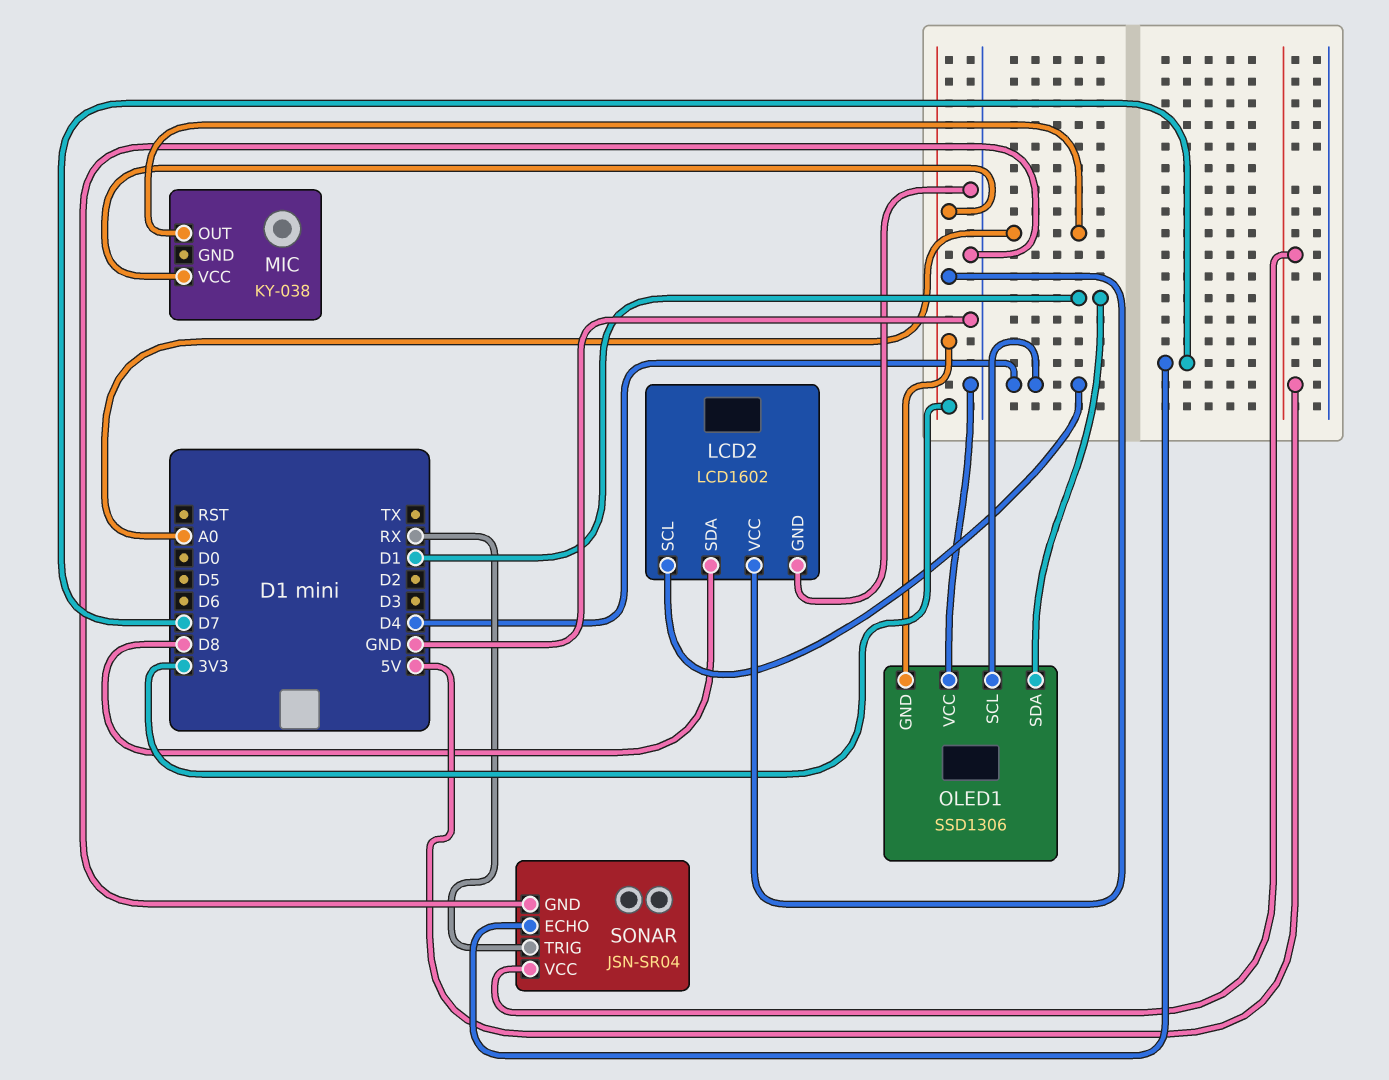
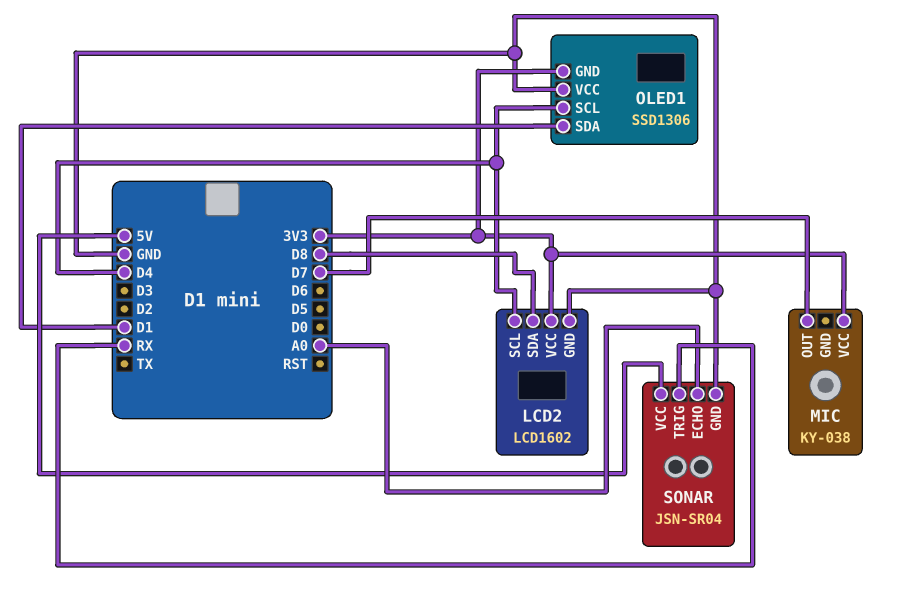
MIC pin OUT: A0 -> D7
SONAR pin ECHO: D7 -> A0

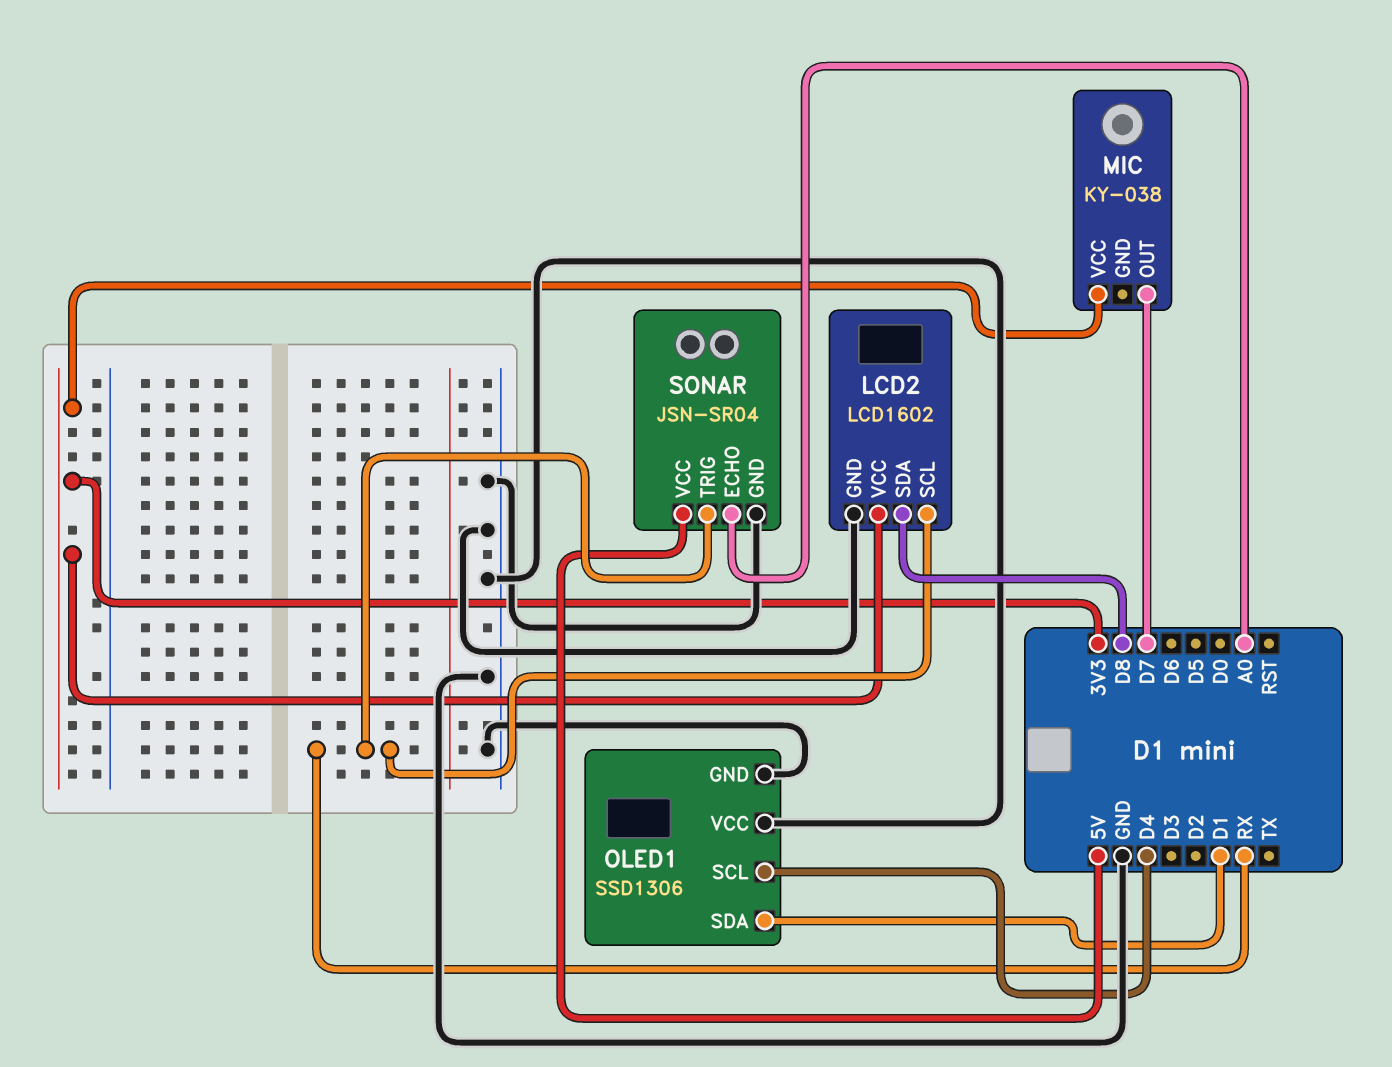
LCD2 pin SCL: D4 -> RX
OLED1 pin GND: 3V3 -> GND

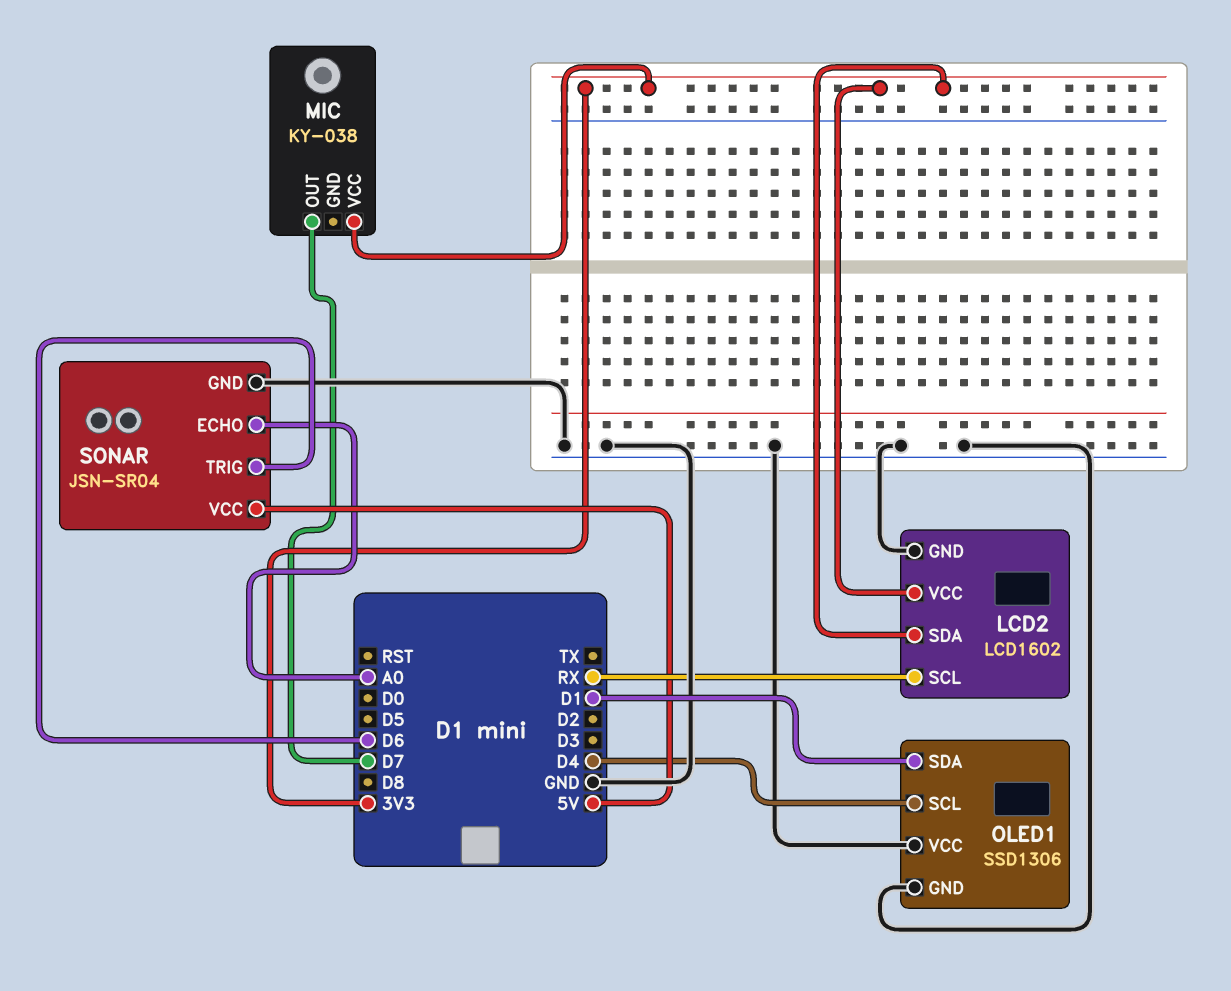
LCD2 pin SDA: D8 -> 3V3
SONAR pin TRIG: RX -> D6

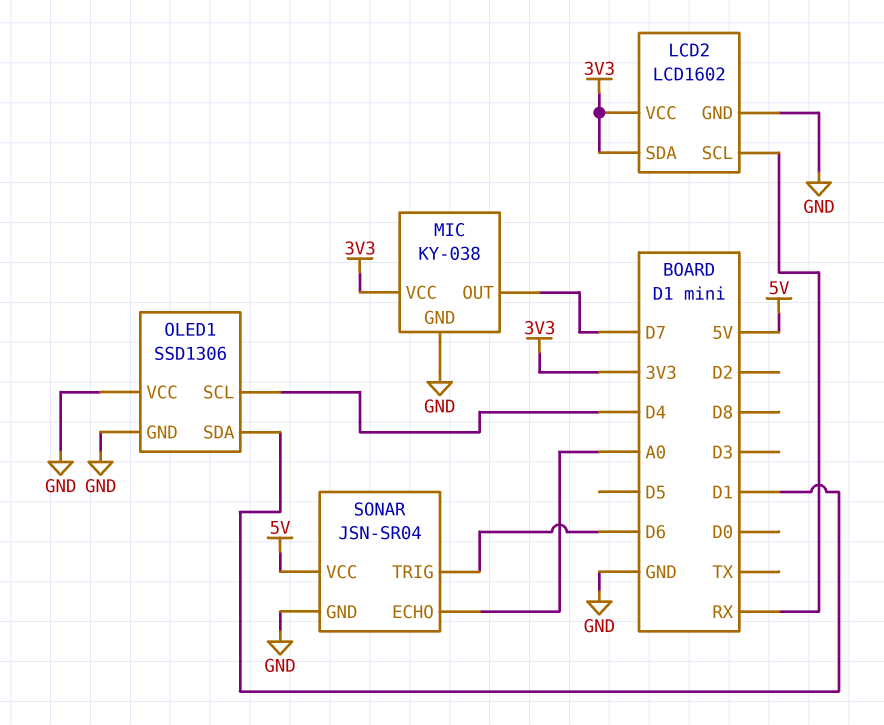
MIC pin GND: none -> GND

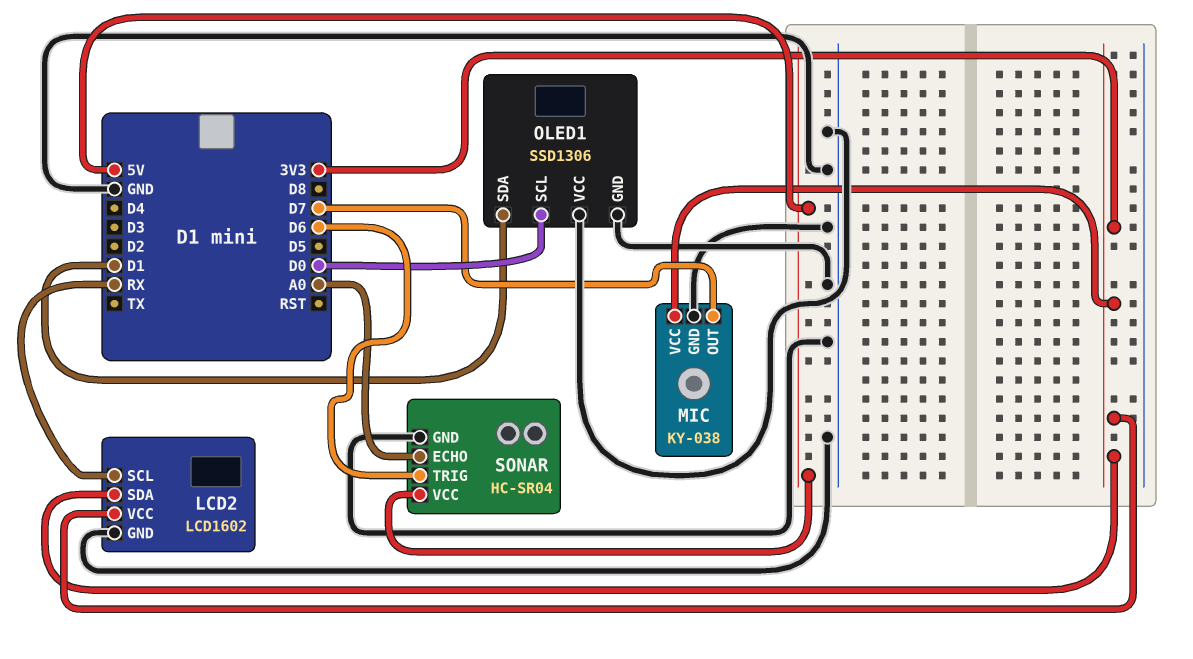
OLED1 pin SCL: D4 -> D0
SONAR: JSN-SR04 -> HC-SR04

